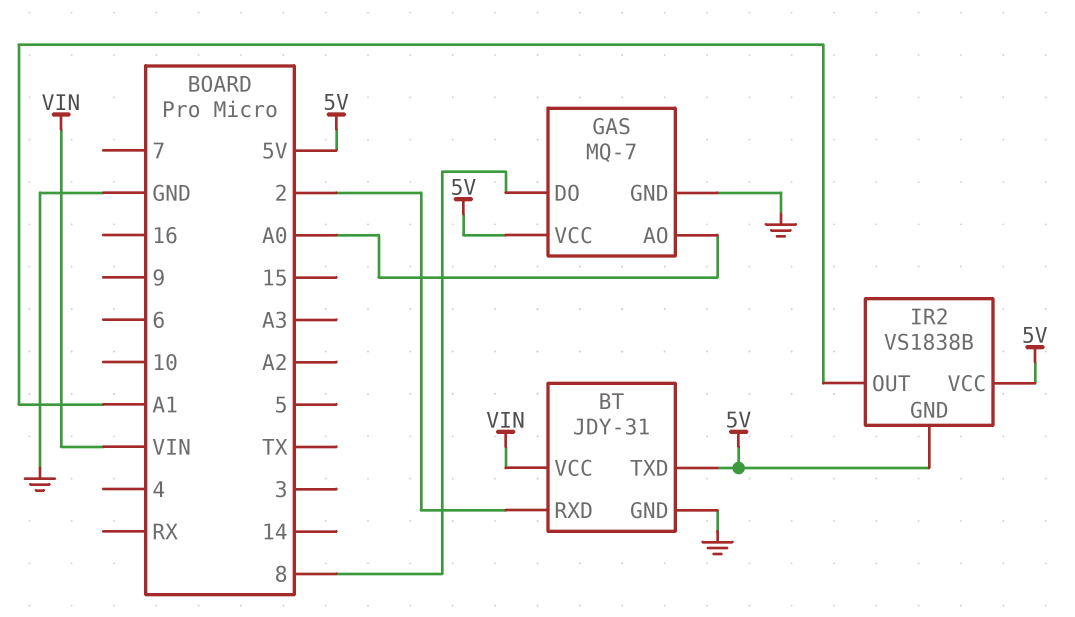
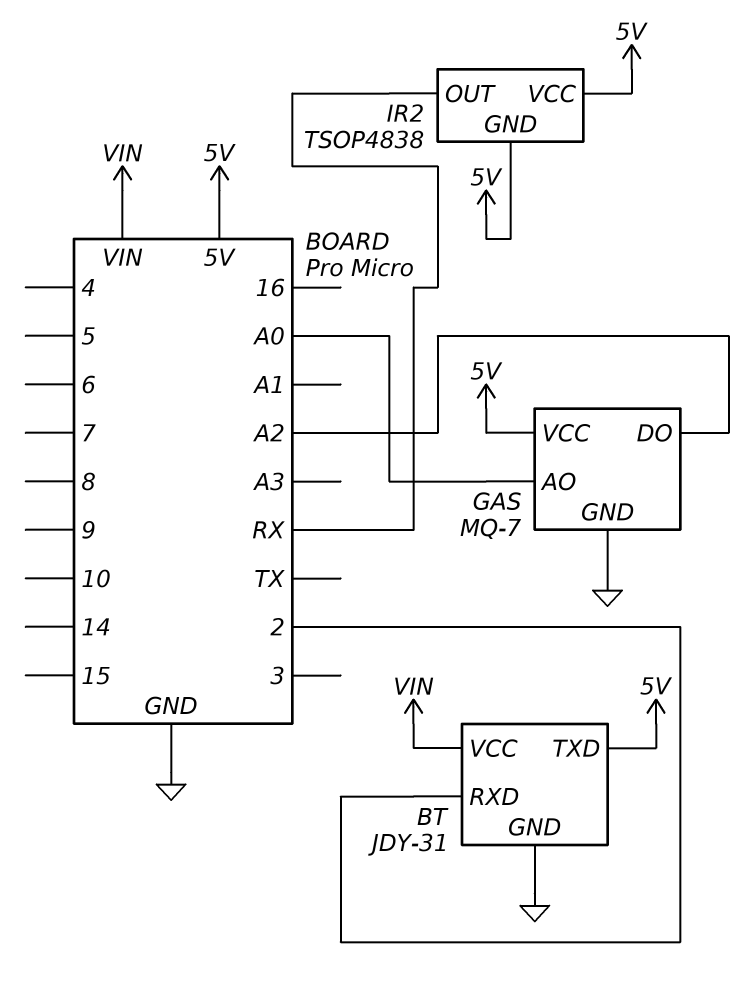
GAS pin DO: 8 -> A2
IR2: VS1838B -> TSOP4838
IR2 pin OUT: A1 -> RX

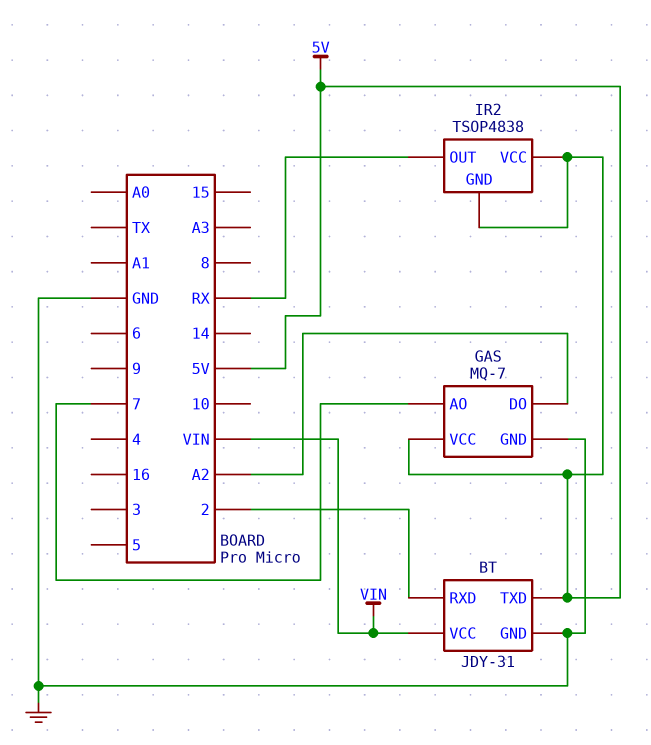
GAS pin AO: A0 -> 7

